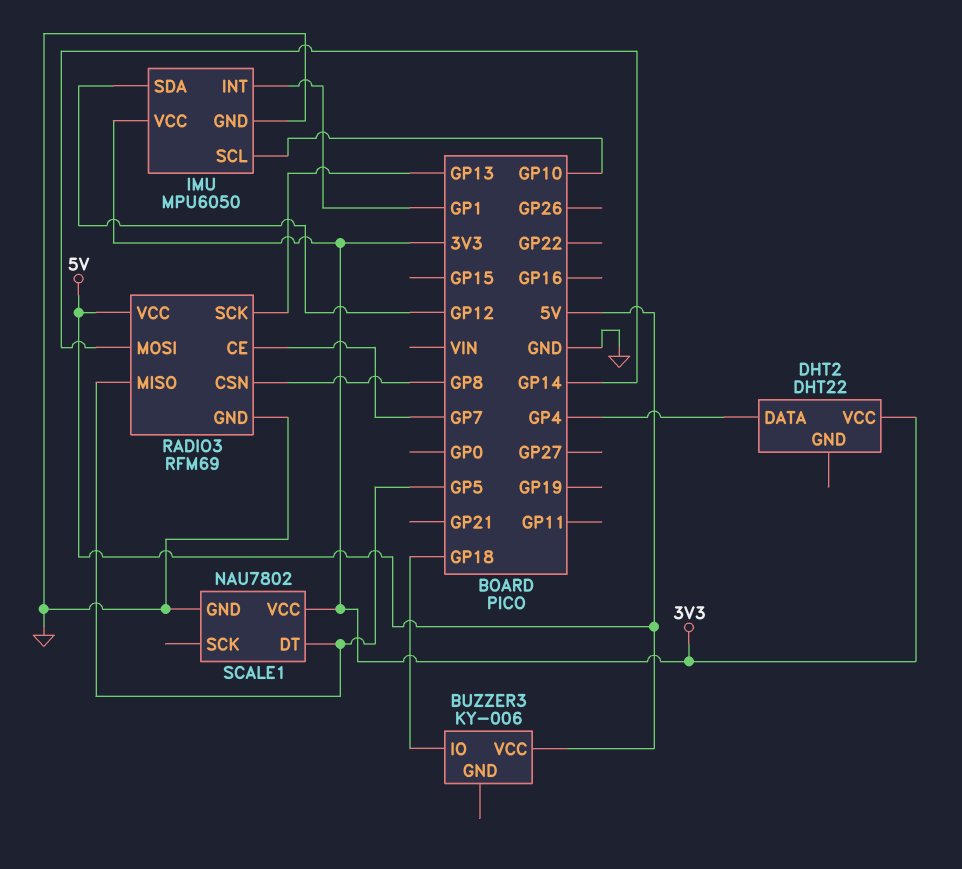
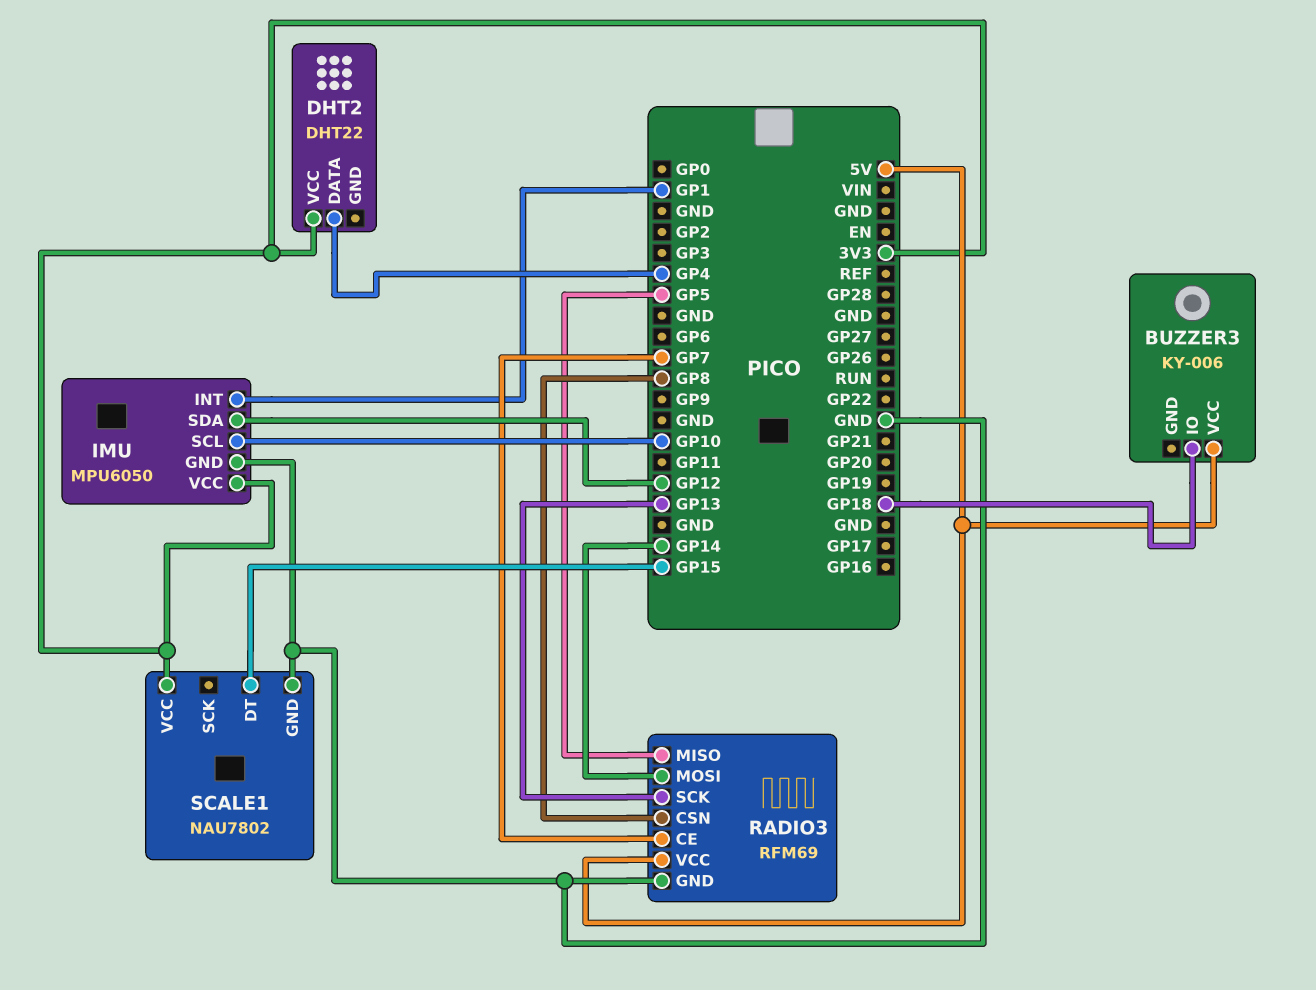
SCALE1 pin DT: GP5 -> GP15

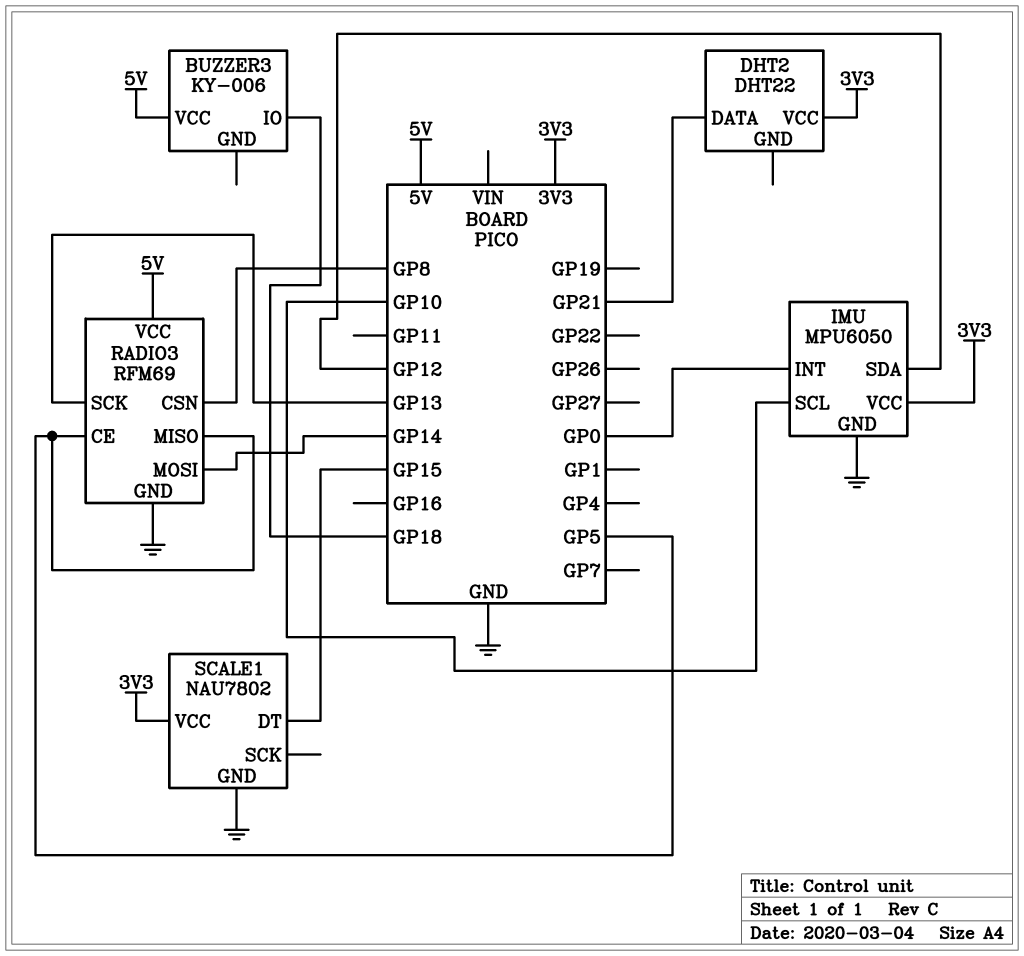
DHT2 pin DATA: GP4 -> GP21
IMU pin INT: GP1 -> GP0
RADIO3 pin CE: GP7 -> GP5

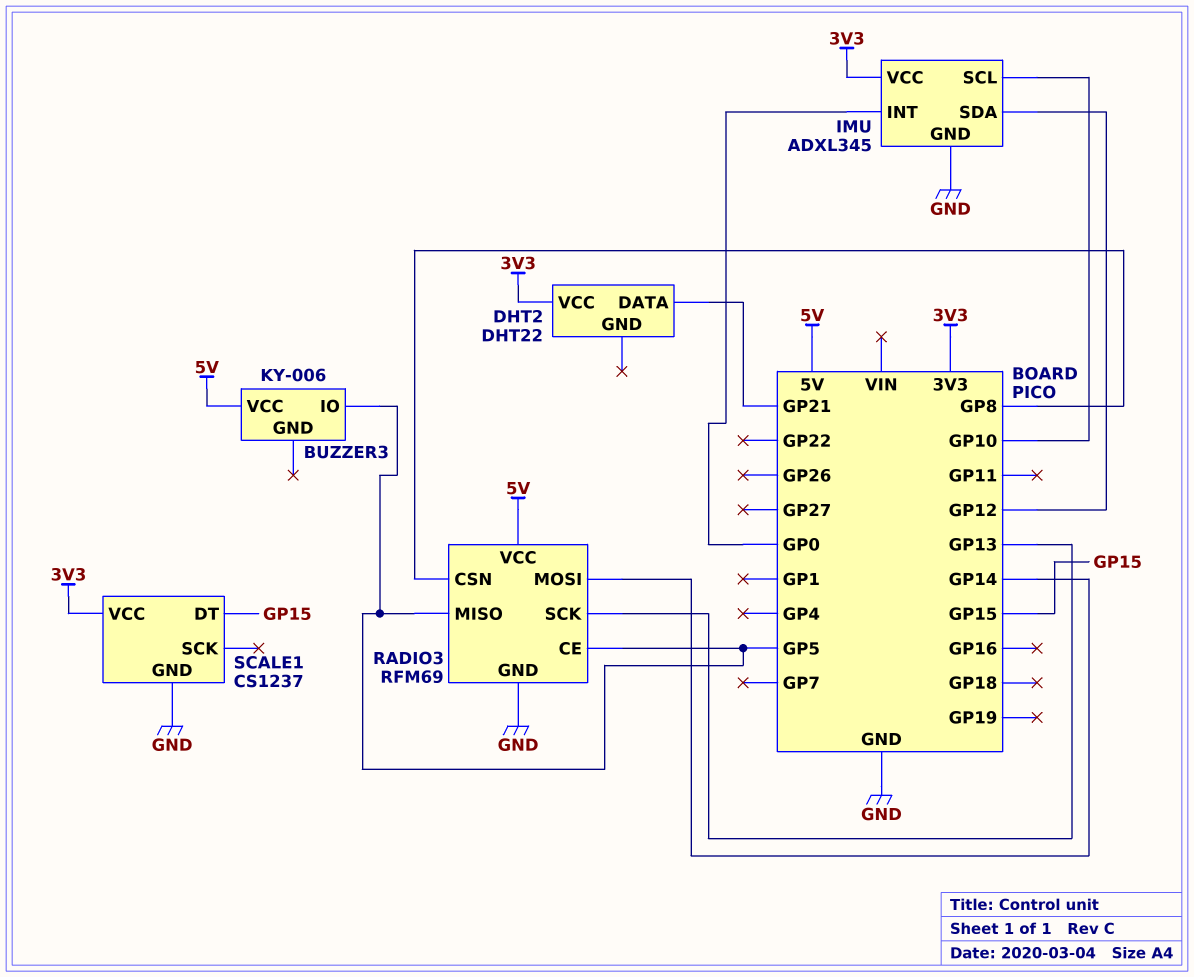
BUZZER3 pin IO: GP18 -> GP5
IMU: MPU6050 -> ADXL345
SCALE1: NAU7802 -> CS1237

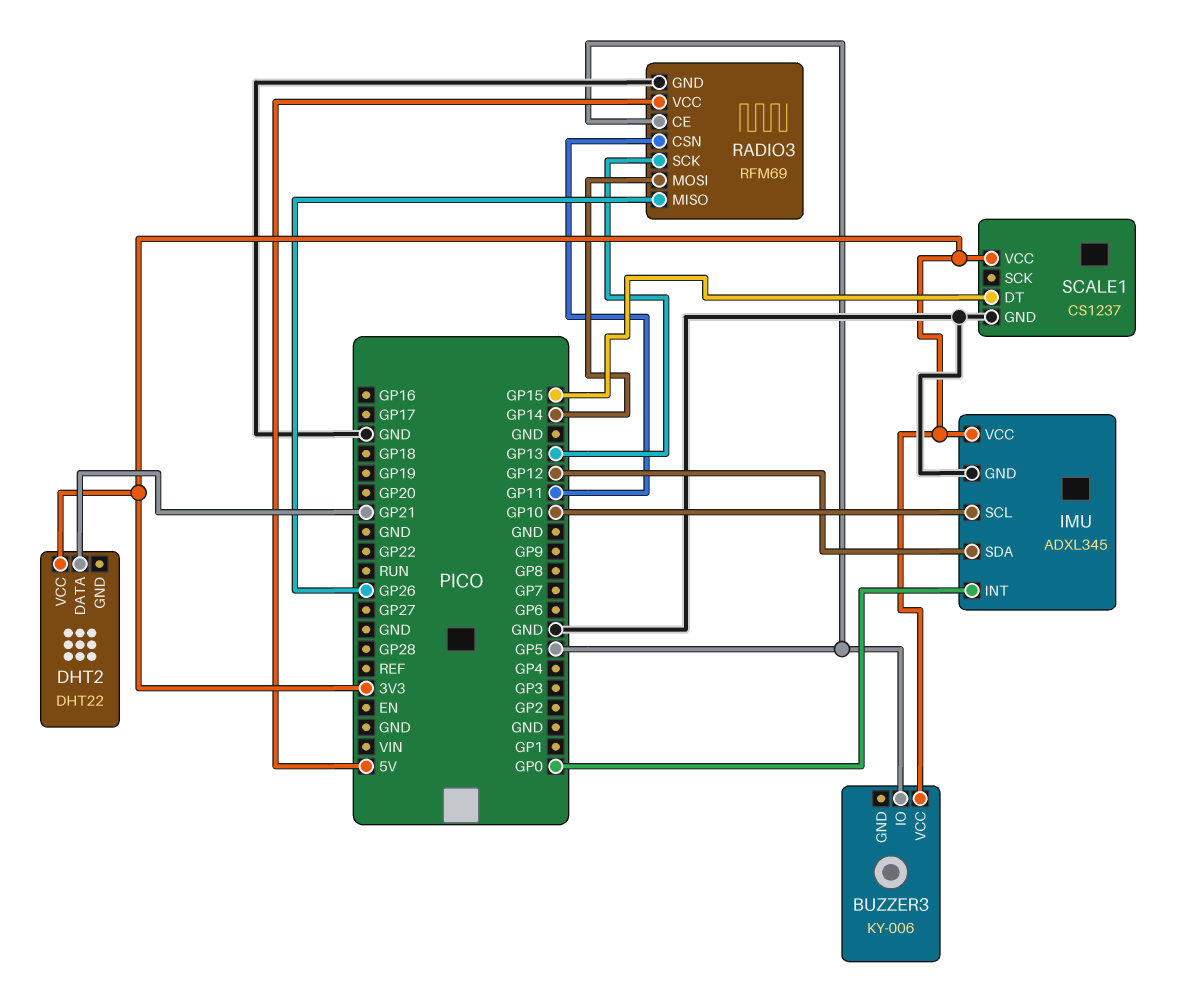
BUZZER3 pin VCC: 5V -> 3V3
RADIO3 pin CSN: GP8 -> GP11
RADIO3 pin MISO: GP5 -> GP26

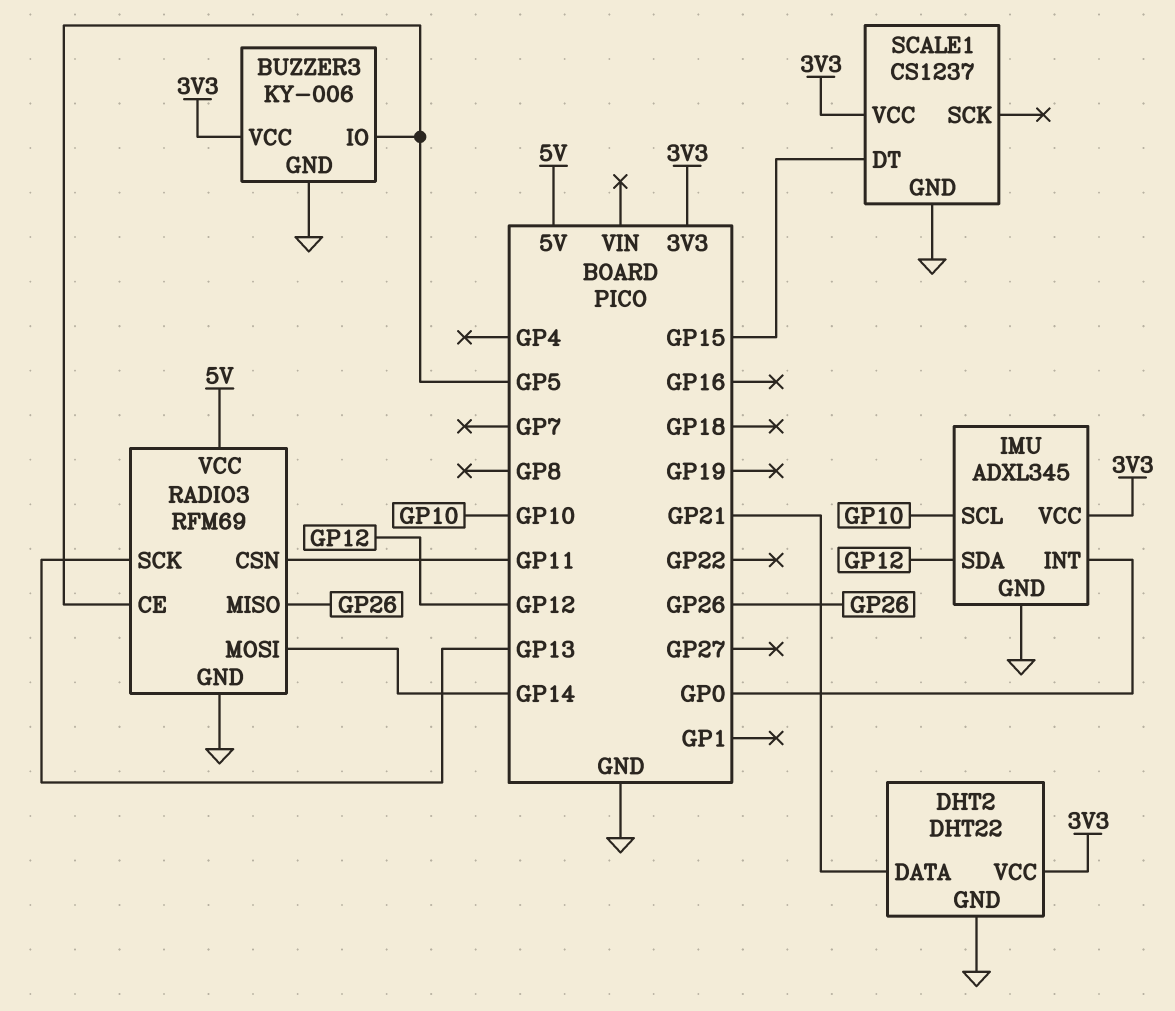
BUZZER3 pin GND: none -> GND
DHT2 pin GND: none -> GND

